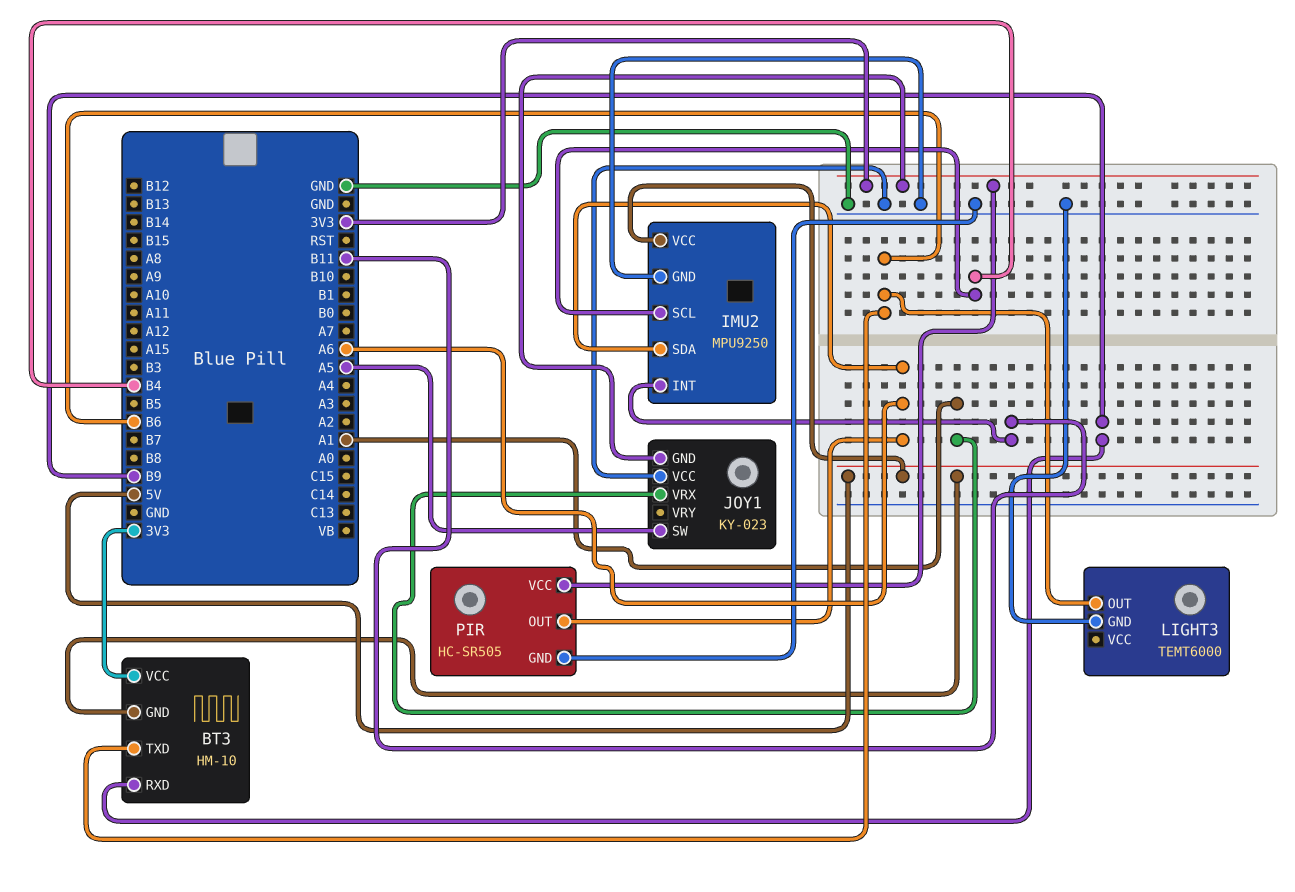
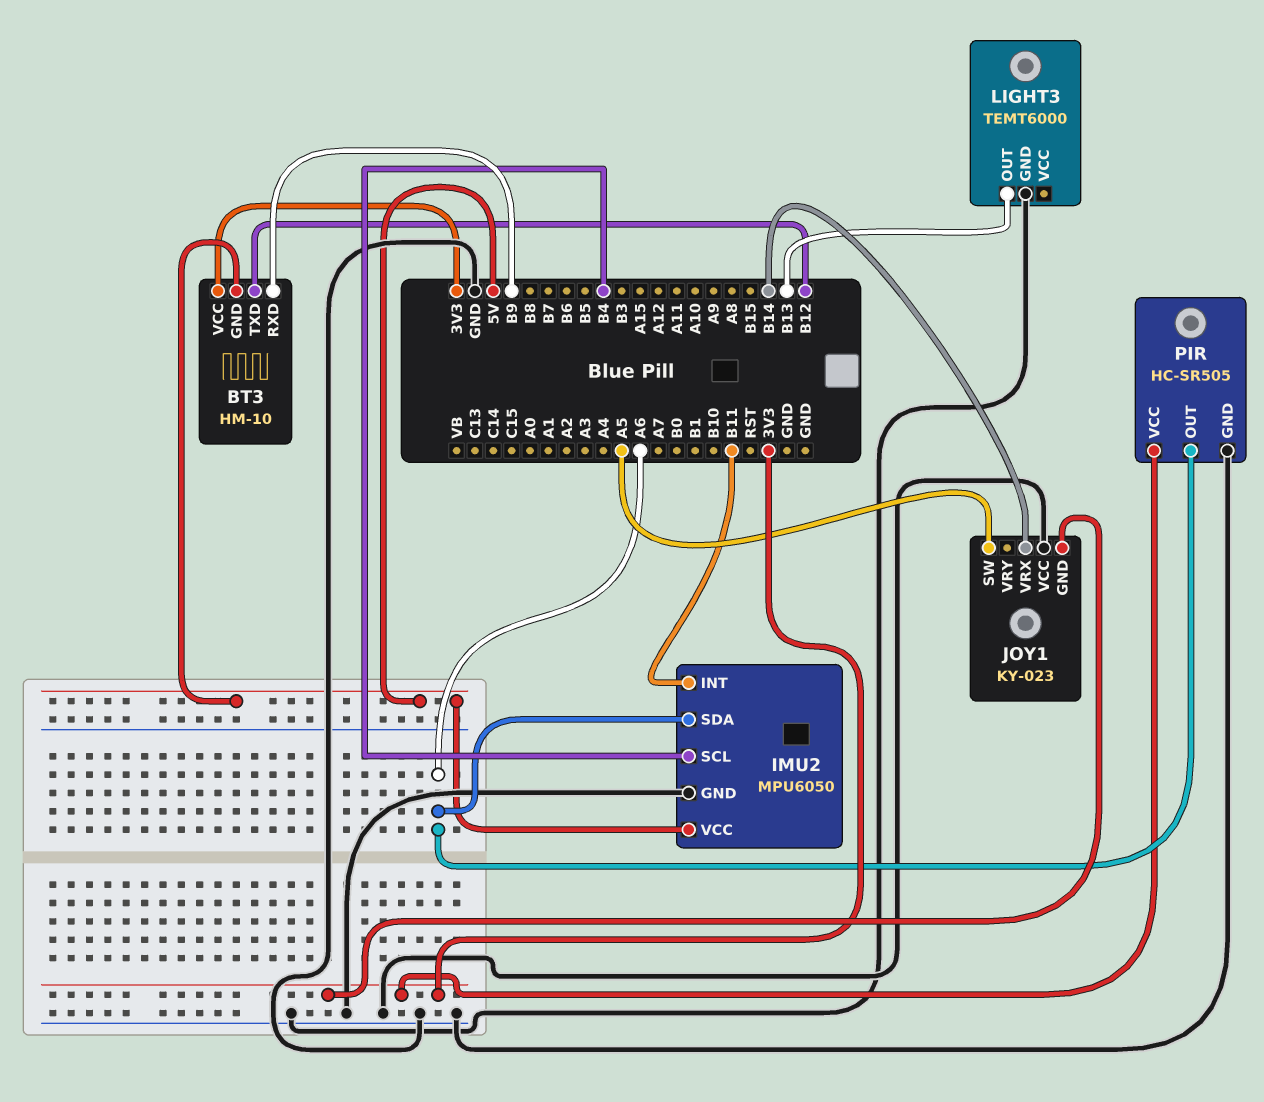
BT3 pin TXD: B6 -> B12
IMU2: MPU9250 -> MPU6050
JOY1 pin VRX: A1 -> B14
LIGHT3 pin OUT: B6 -> B13

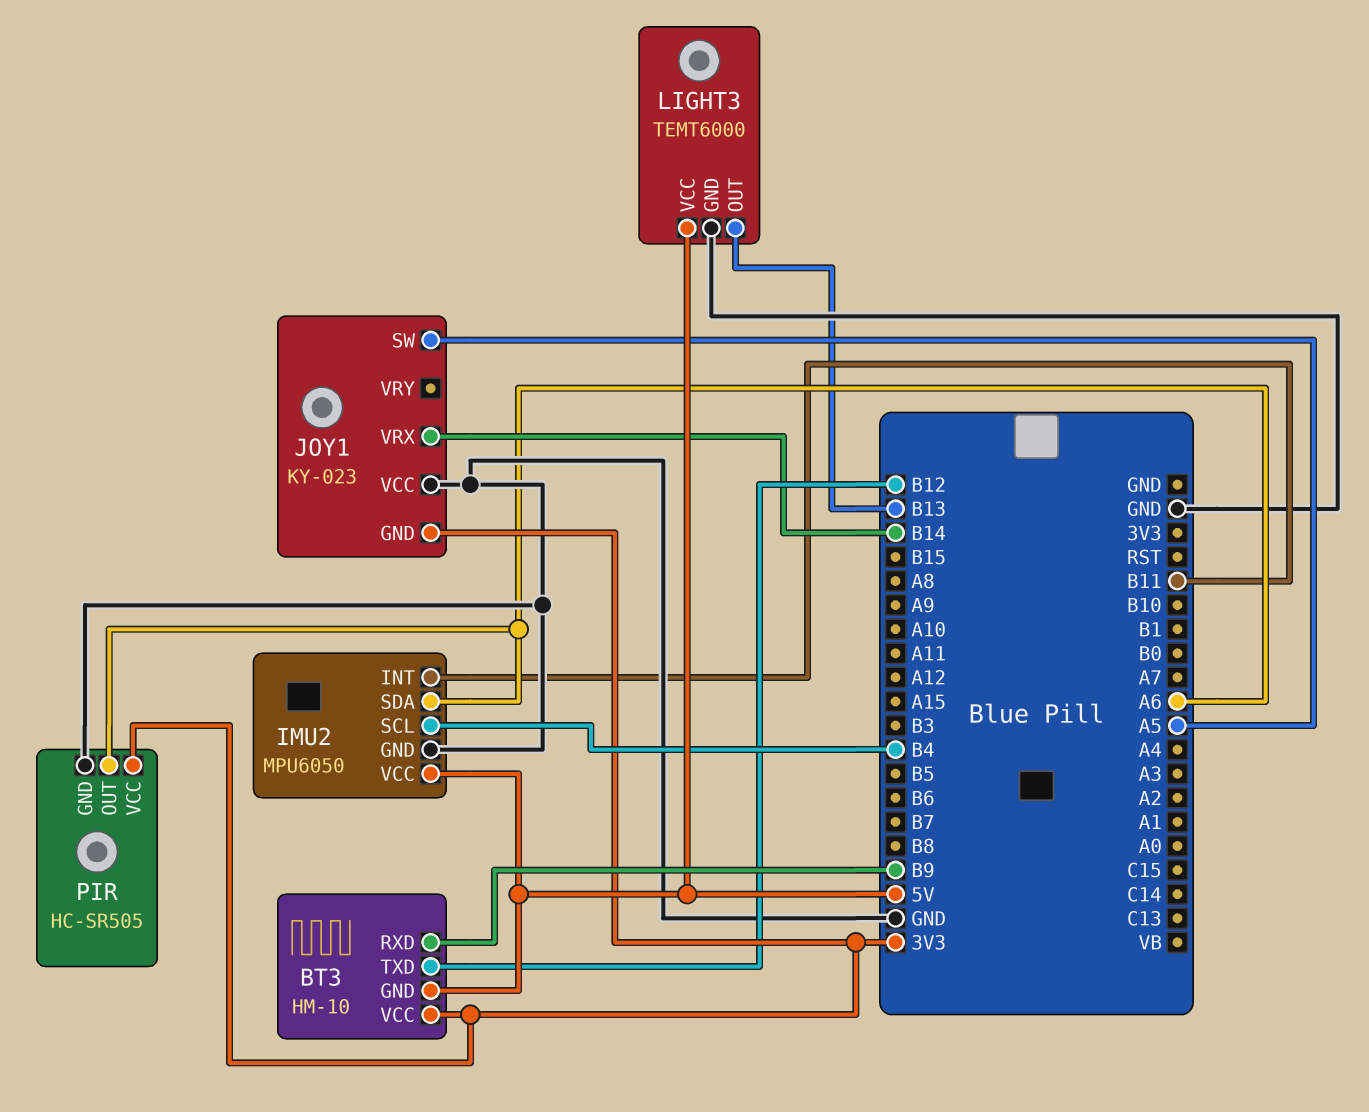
LIGHT3 pin VCC: none -> 5V

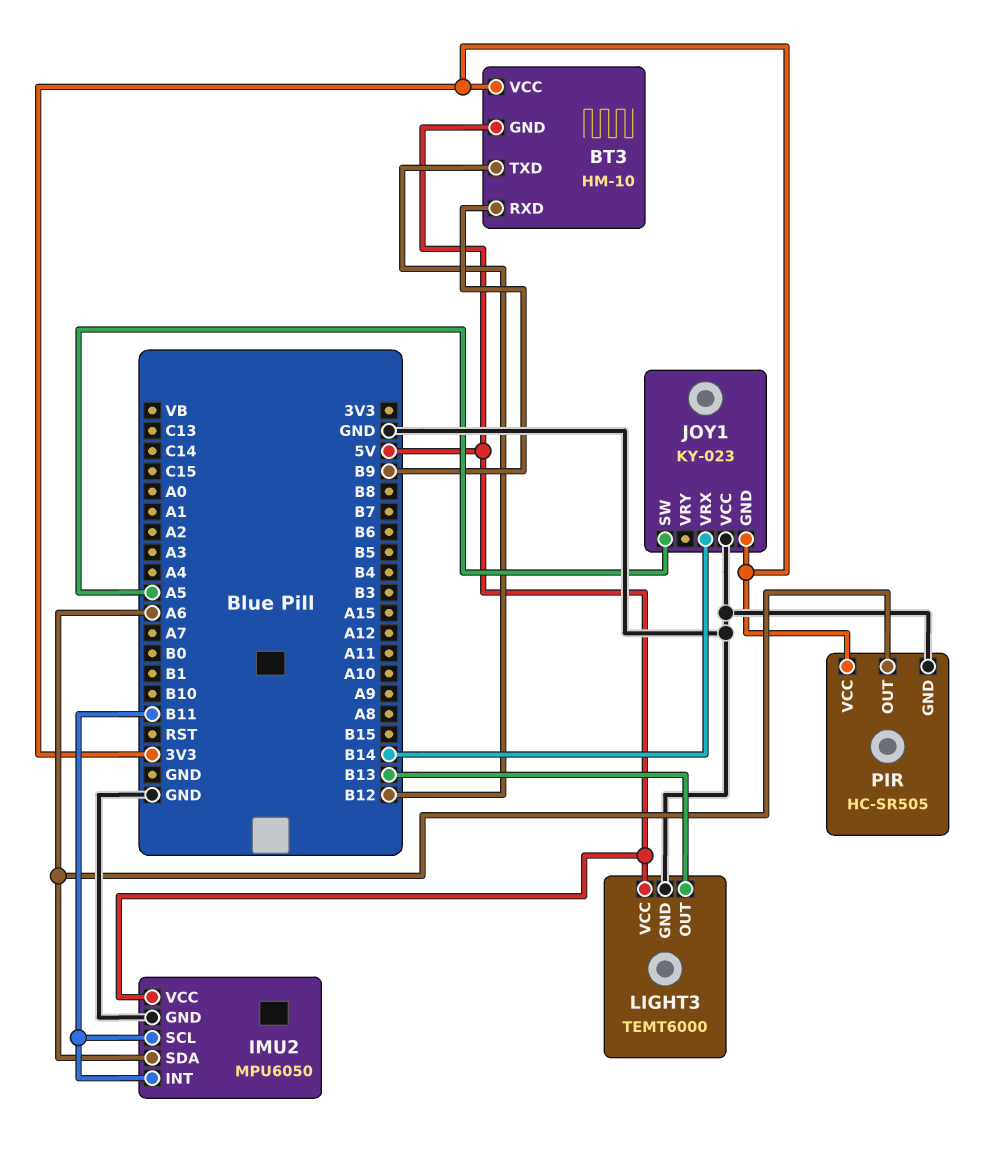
IMU2 pin SCL: B4 -> B11

